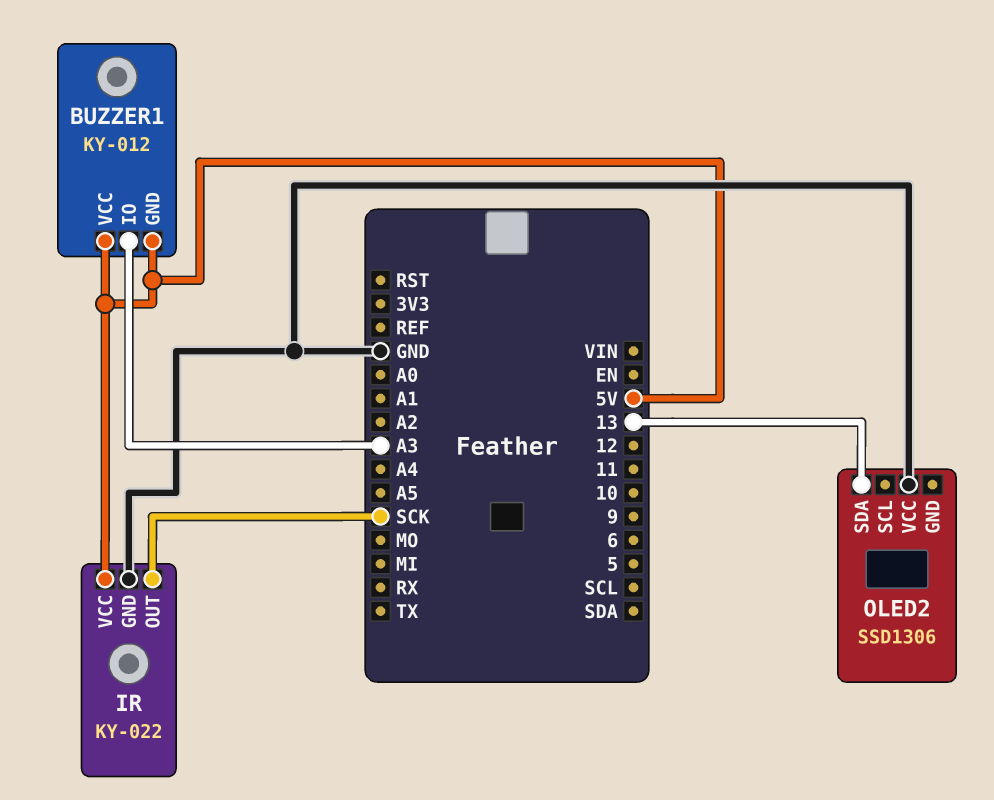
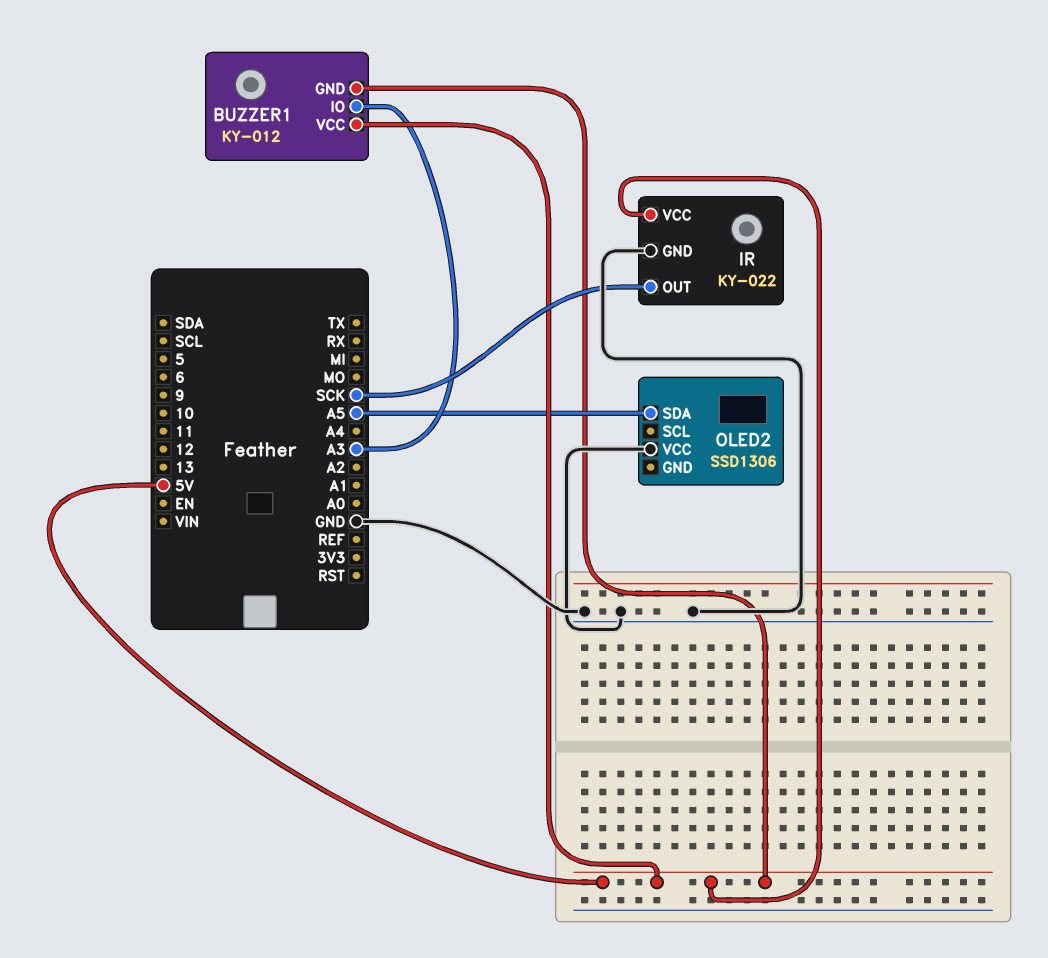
OLED2 pin SDA: 13 -> A5

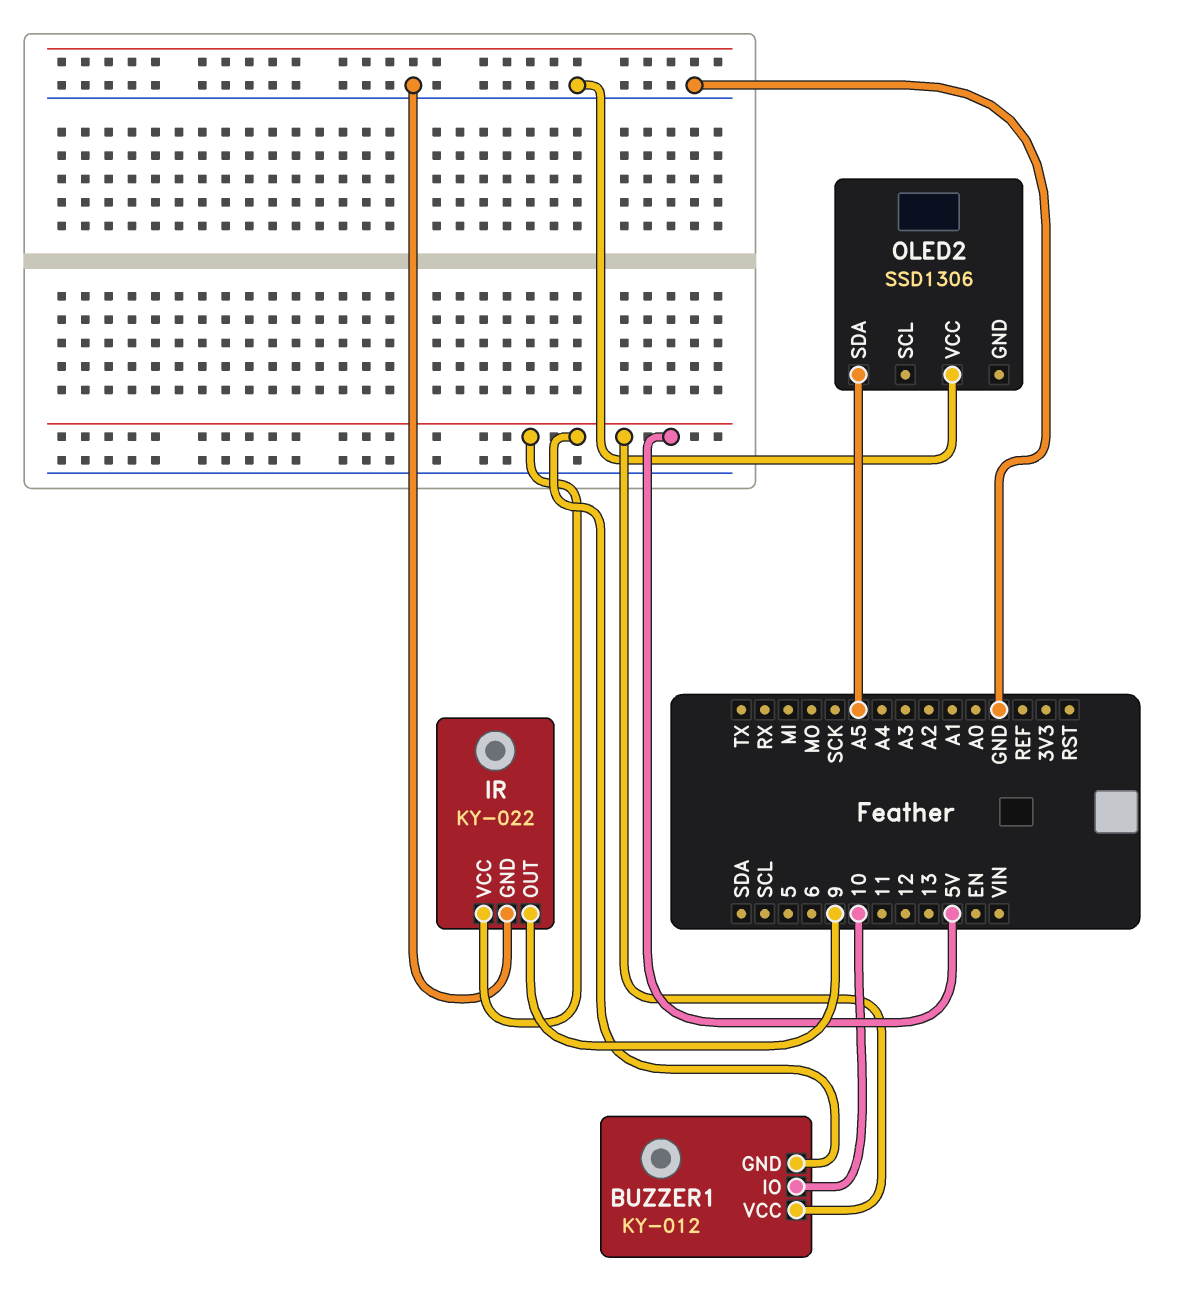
BUZZER1 pin IO: A3 -> 10
IR pin OUT: SCK -> 9

